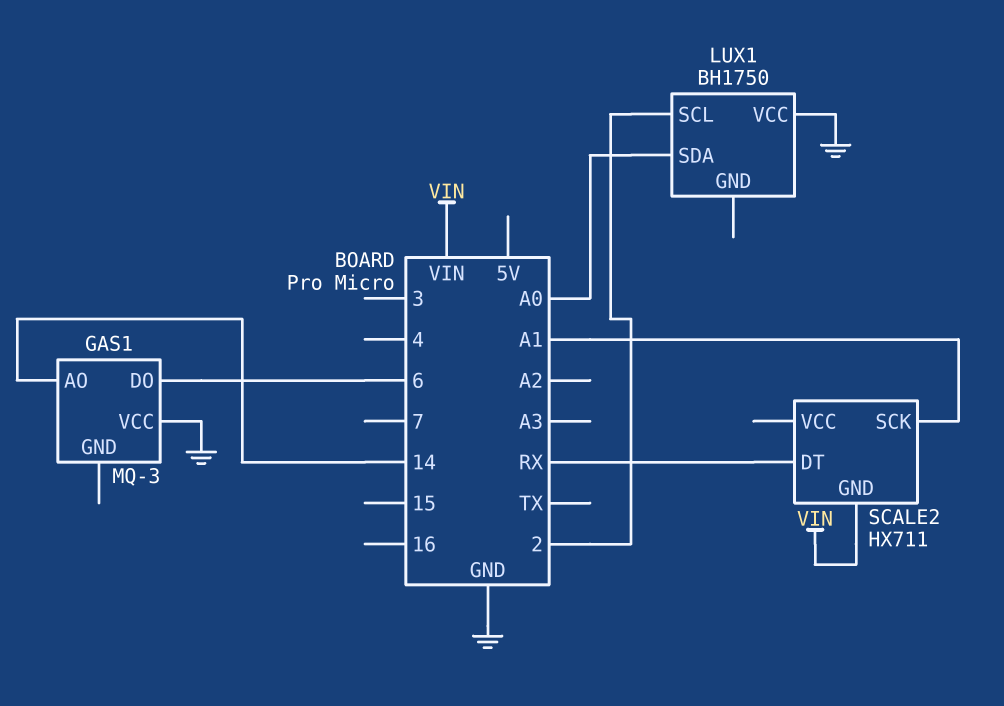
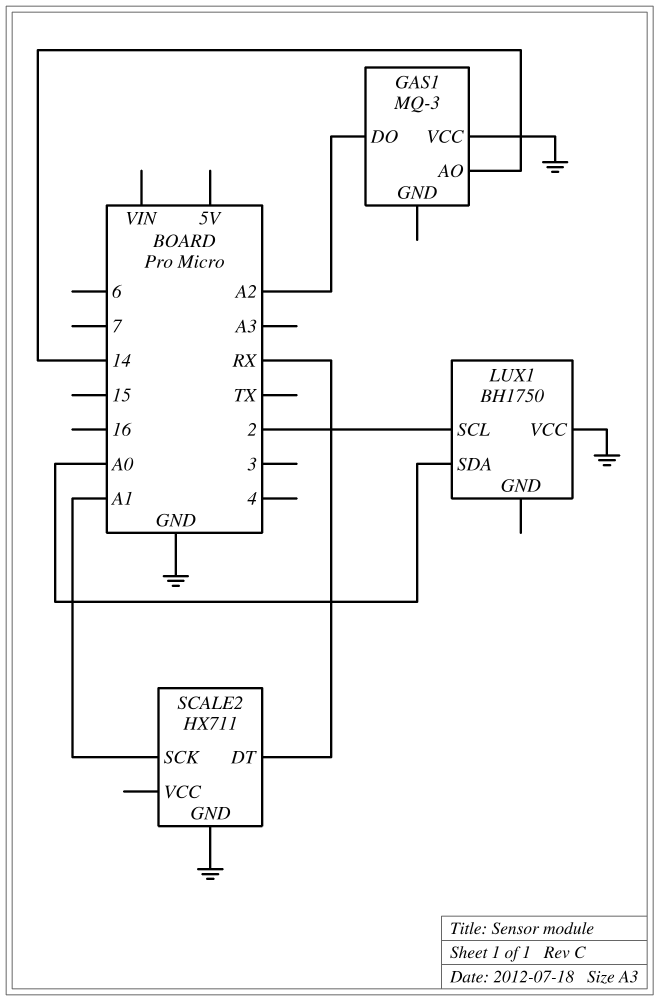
GAS1 pin DO: 6 -> A2
SCALE2 pin GND: VIN -> GND

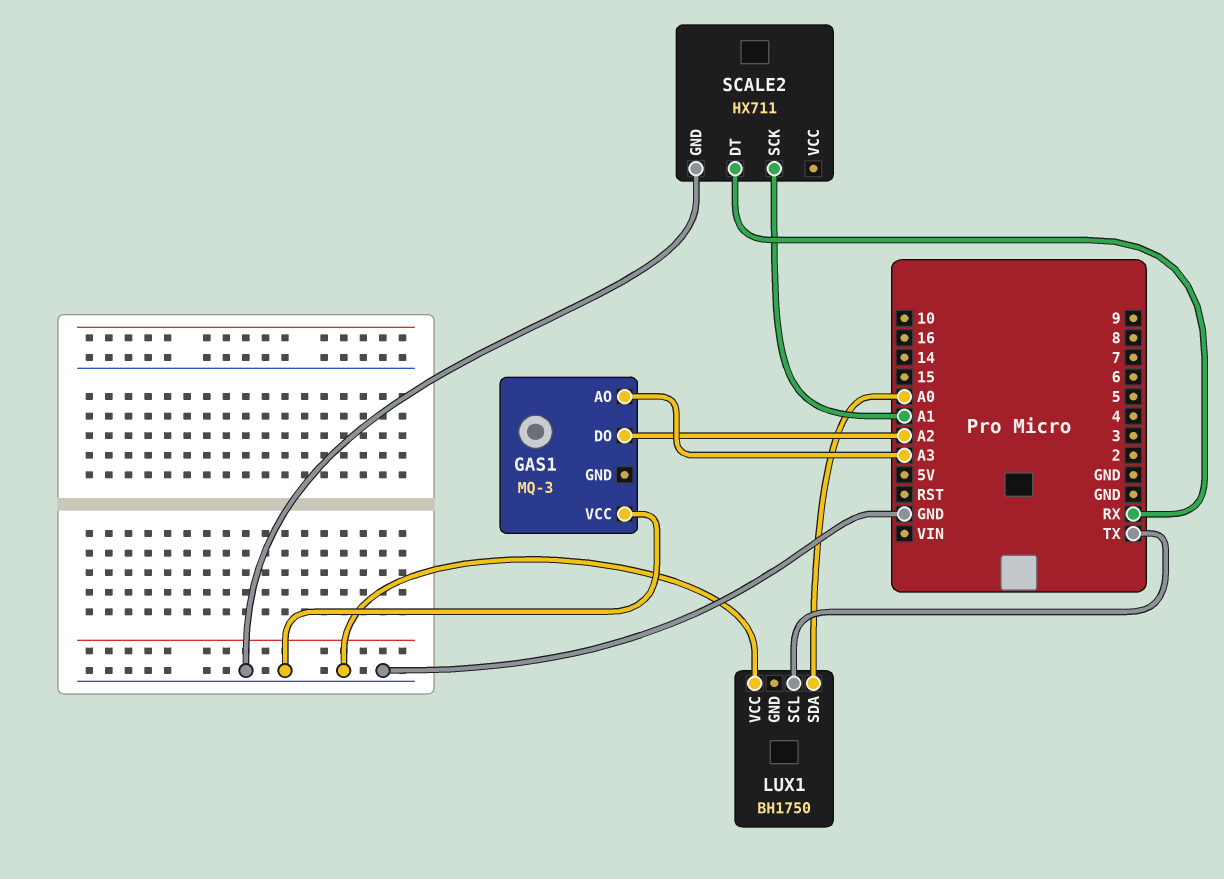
GAS1 pin AO: 14 -> A3
LUX1 pin SCL: 2 -> TX

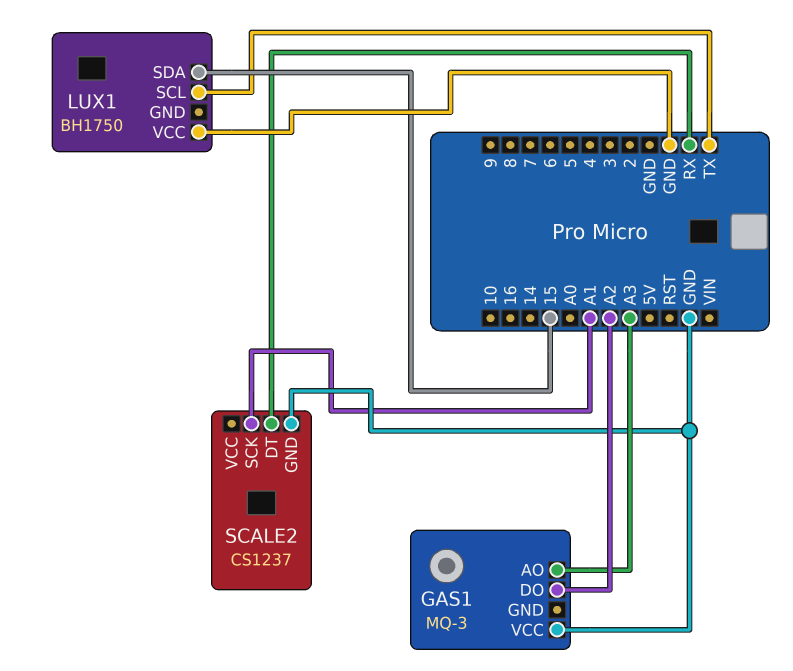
LUX1 pin SDA: A0 -> 15
SCALE2: HX711 -> CS1237

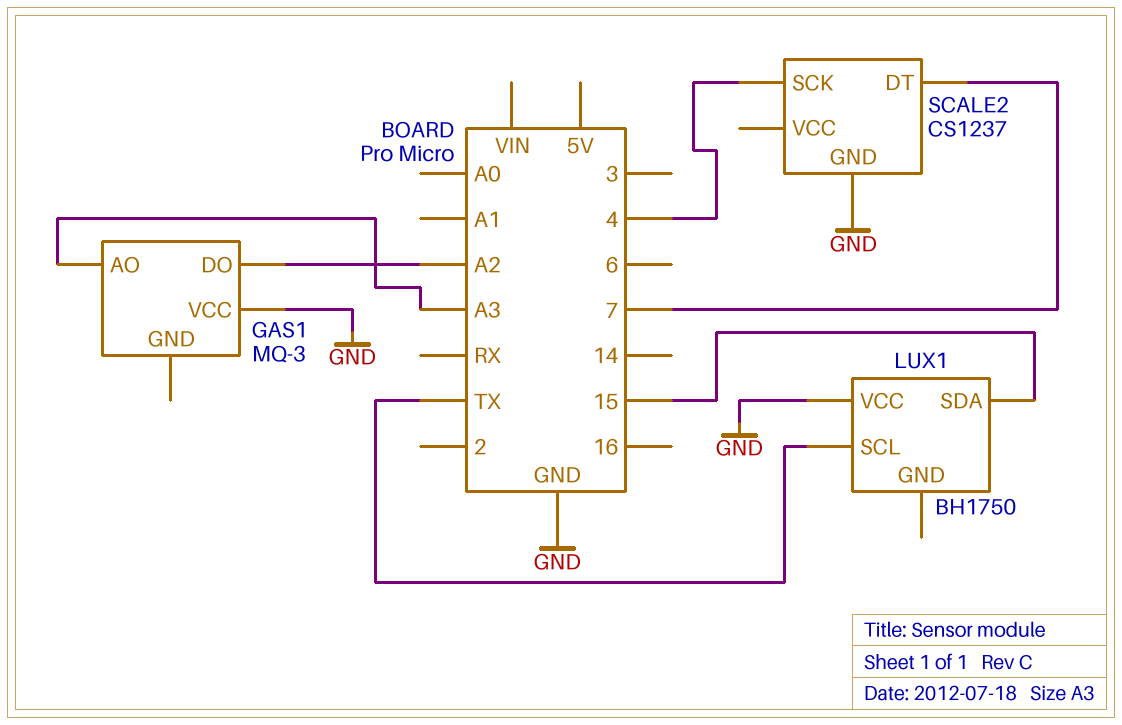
SCALE2 pin DT: RX -> 7
SCALE2 pin SCK: A1 -> 4

